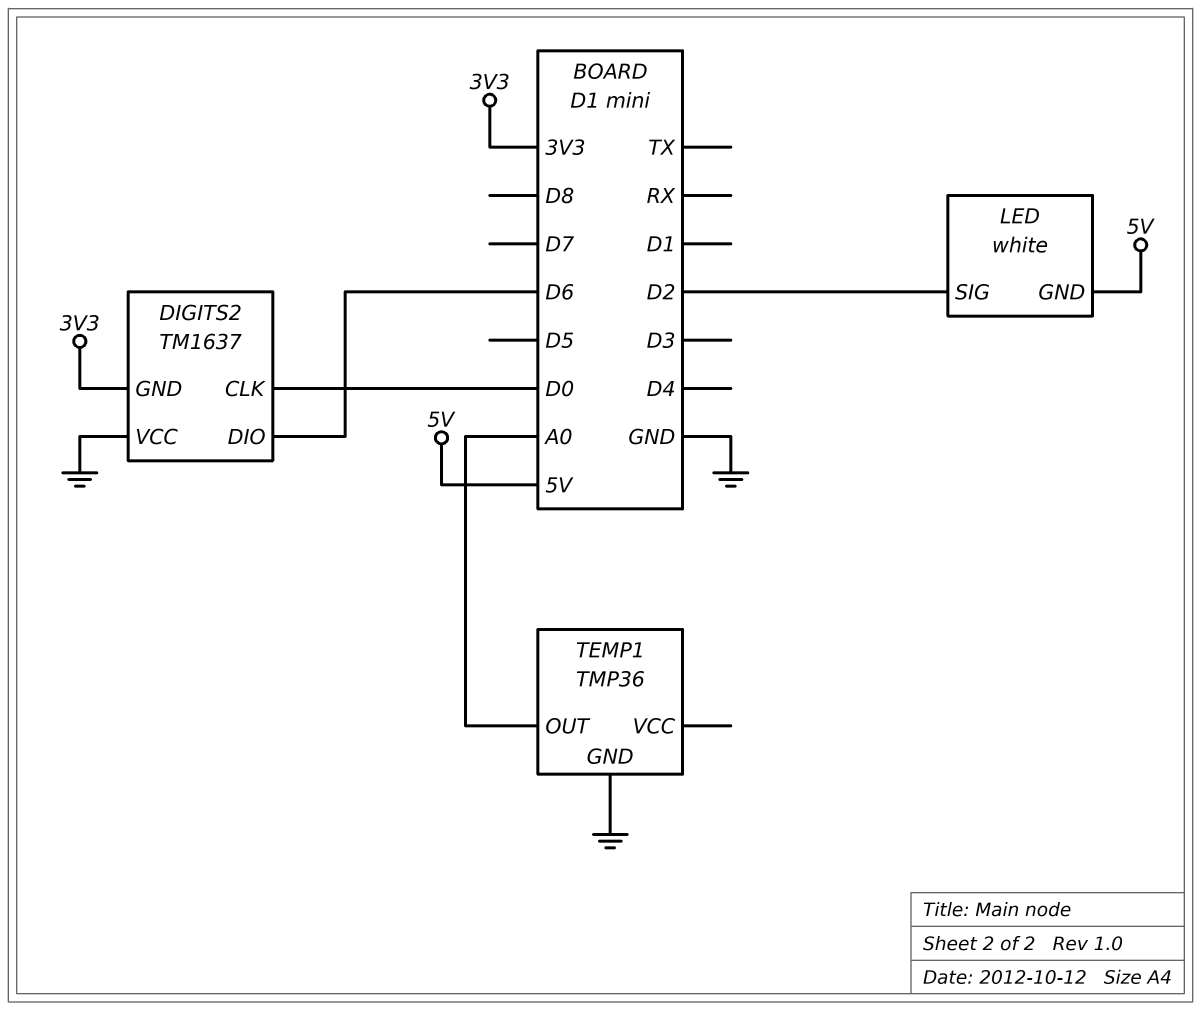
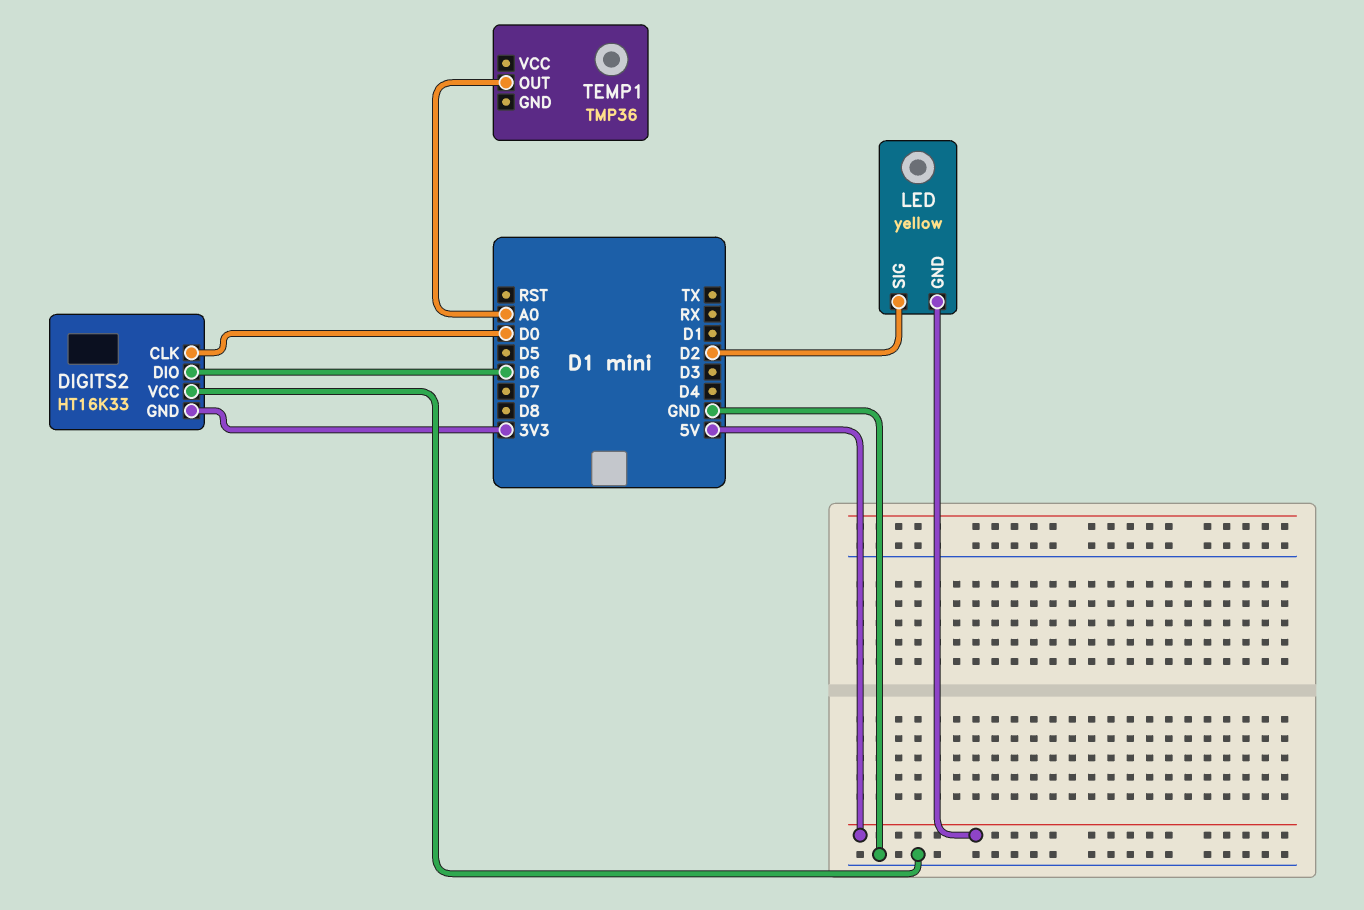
DIGITS2: TM1637 -> HT16K33
LED: white -> yellow
TEMP1 pin GND: GND -> none

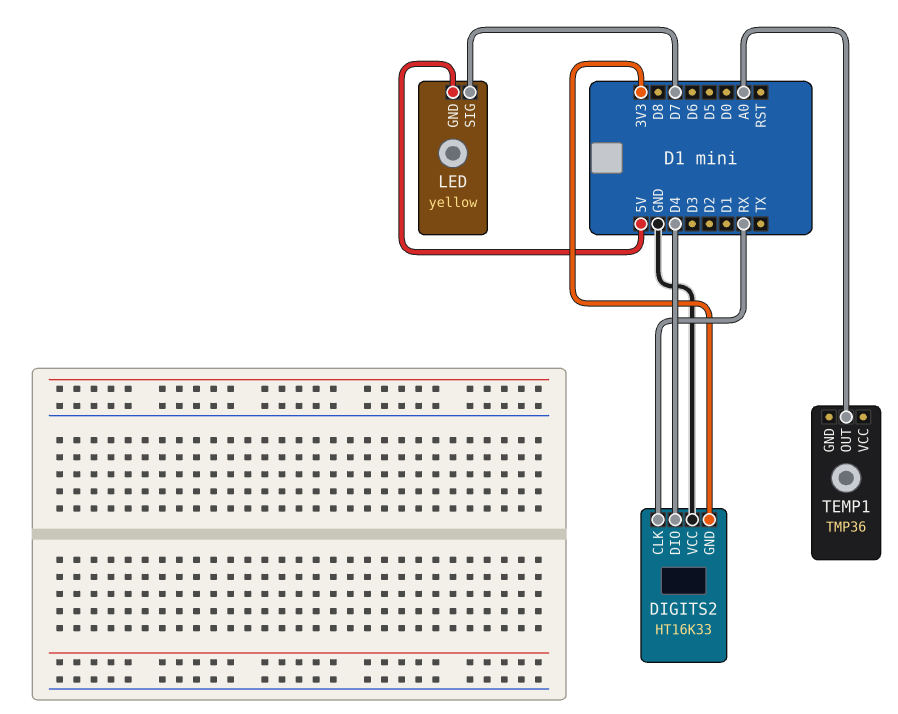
DIGITS2 pin CLK: D0 -> RX
DIGITS2 pin DIO: D6 -> D4
LED pin SIG: D2 -> D7

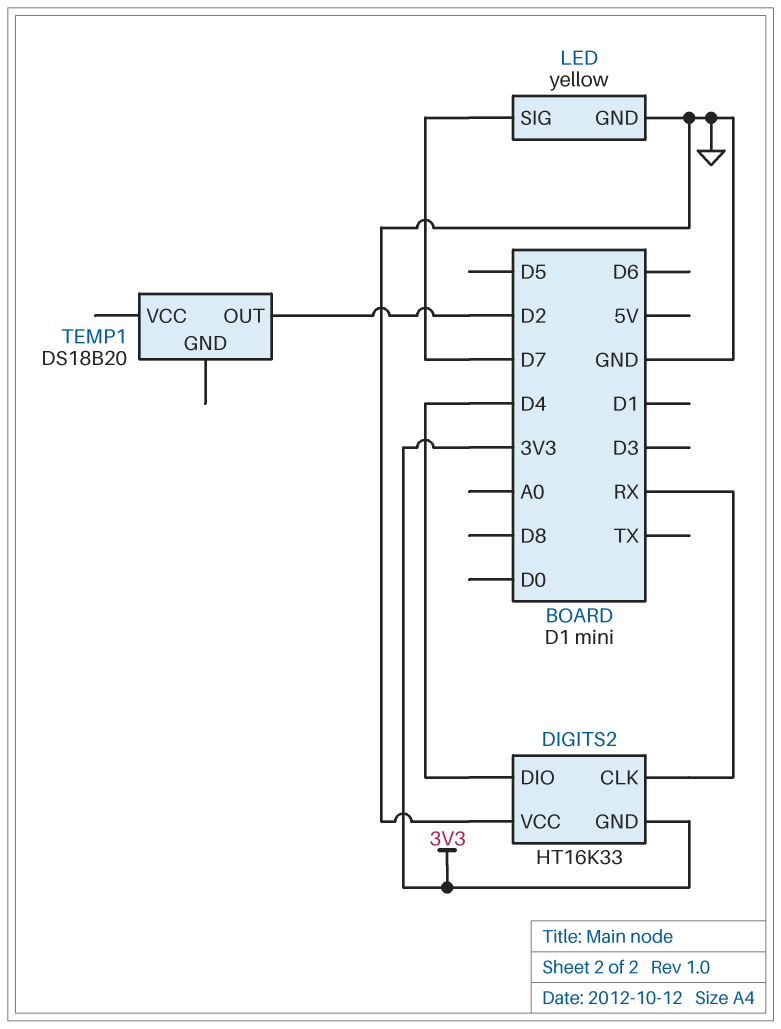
LED pin GND: 5V -> GND
TEMP1: TMP36 -> DS18B20
TEMP1 pin OUT: A0 -> D2

